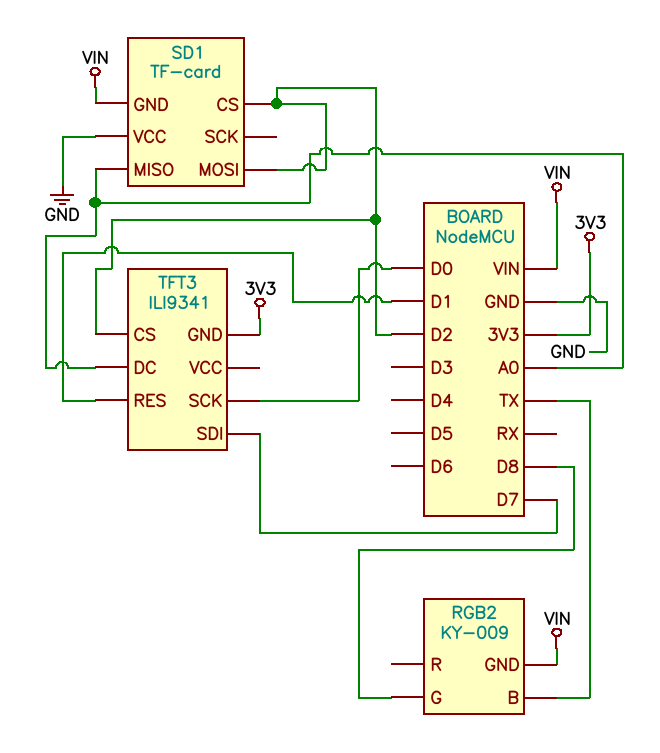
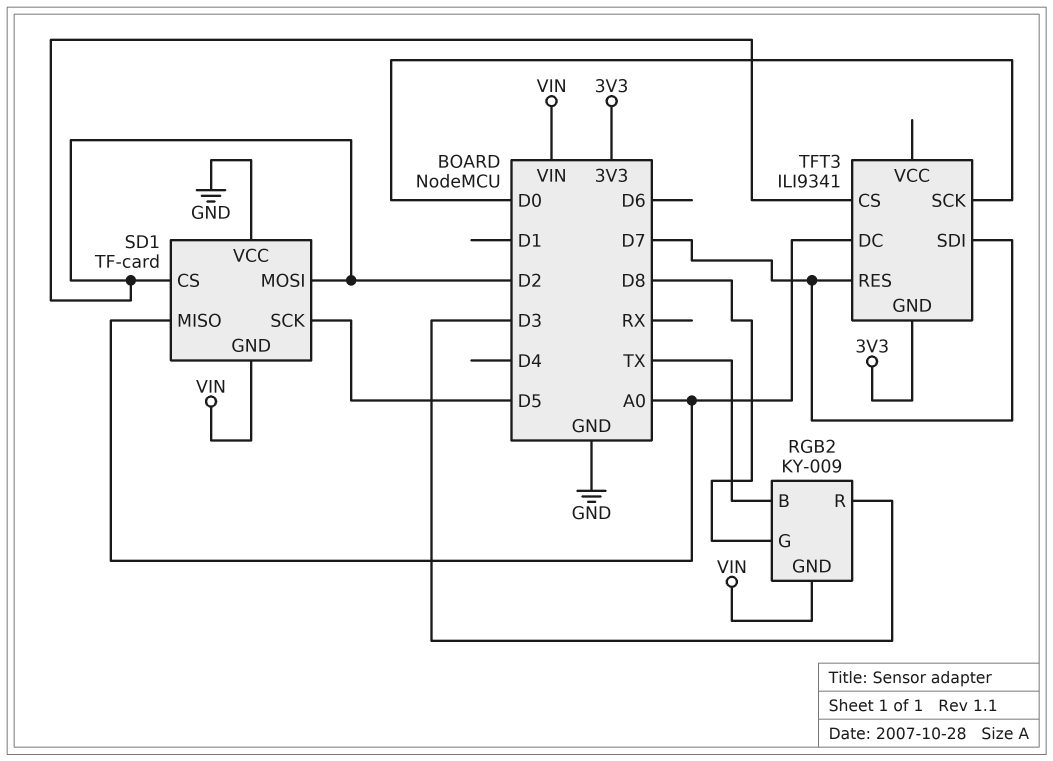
RGB2 pin R: none -> D3
SD1 pin SCK: none -> D5
TFT3 pin RES: D1 -> D7

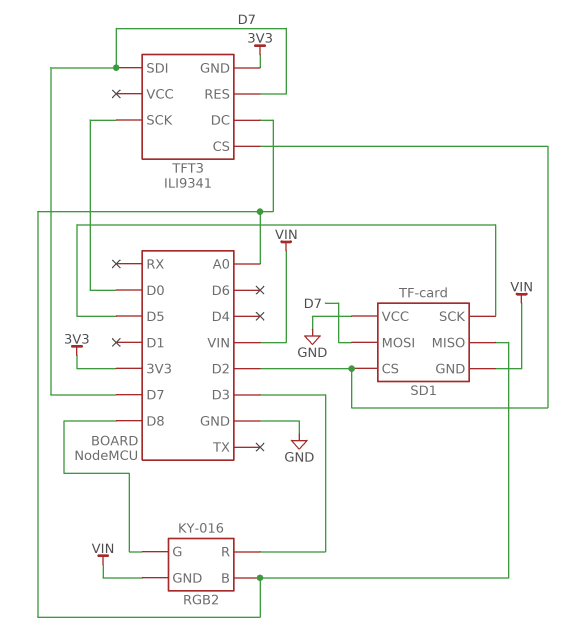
RGB2: KY-009 -> KY-016
RGB2 pin B: TX -> A0
SD1 pin MOSI: D2 -> D7

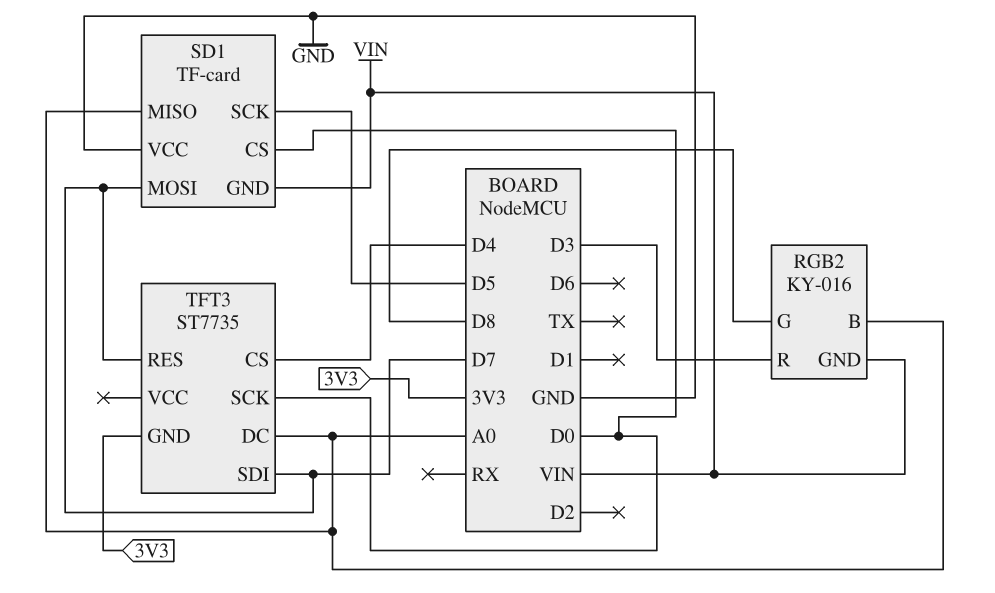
SD1 pin CS: D2 -> D0
TFT3: ILI9341 -> ST7735
TFT3 pin CS: D2 -> D4

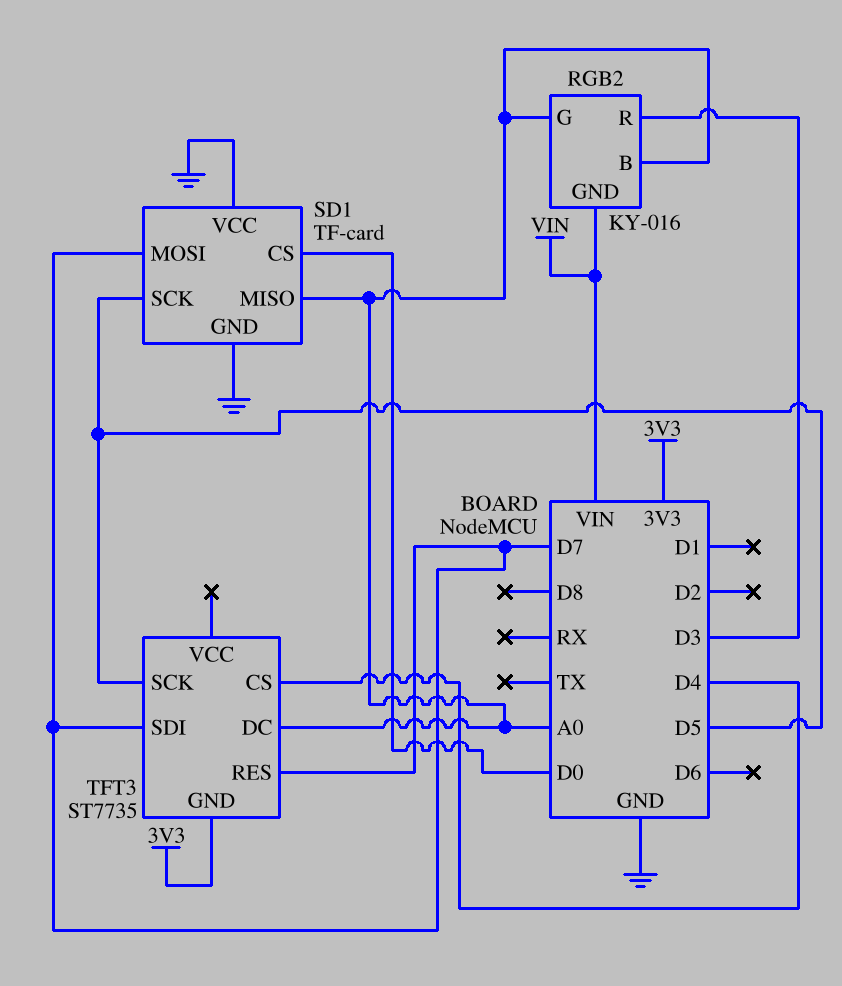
RGB2 pin G: D8 -> A0
SD1 pin GND: VIN -> GND
TFT3 pin SCK: D0 -> D5

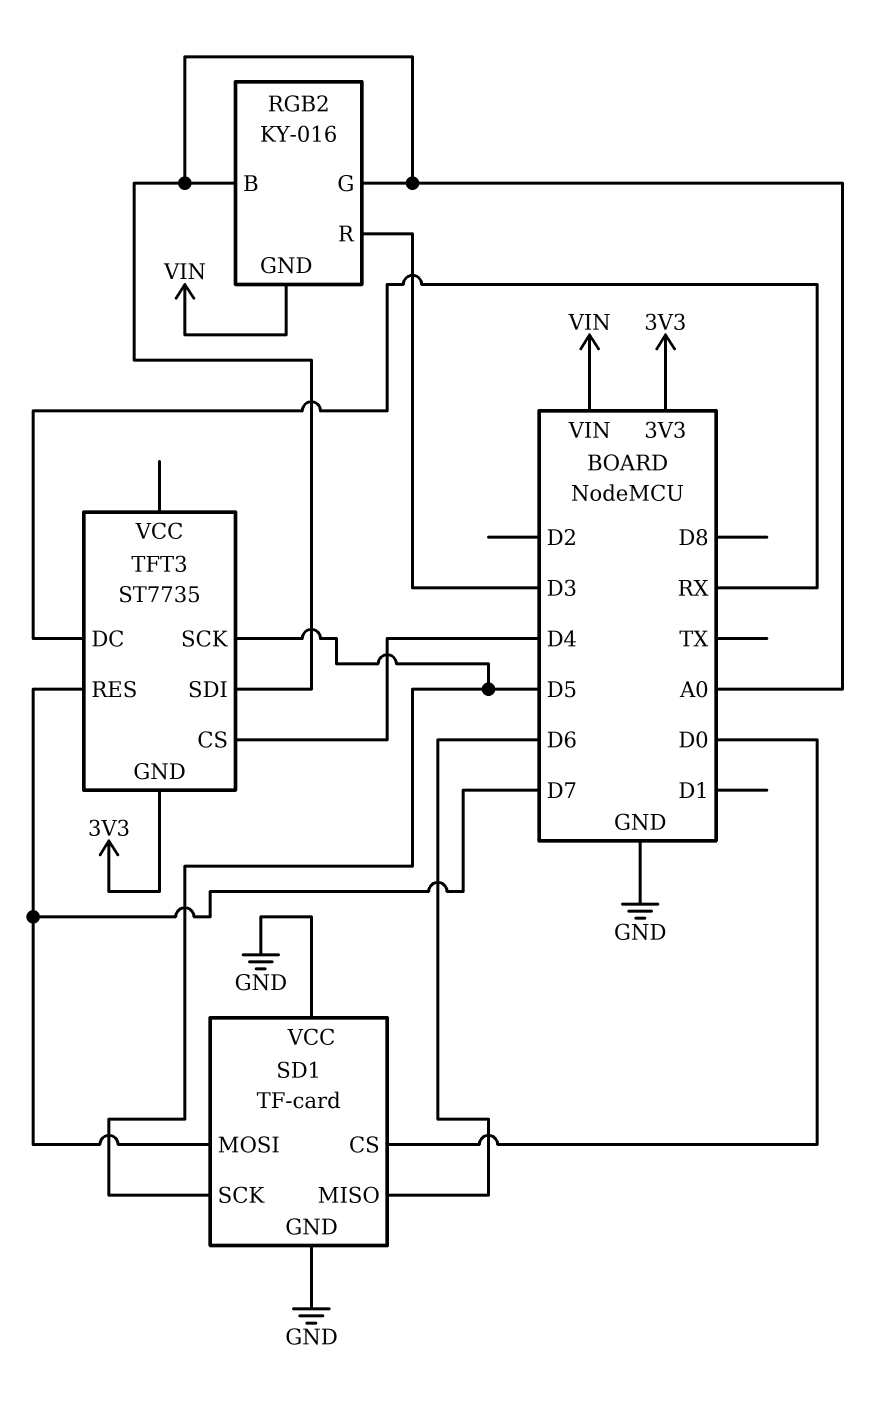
SD1 pin MISO: A0 -> D6
TFT3 pin DC: A0 -> RX
TFT3 pin SDI: D7 -> A0

